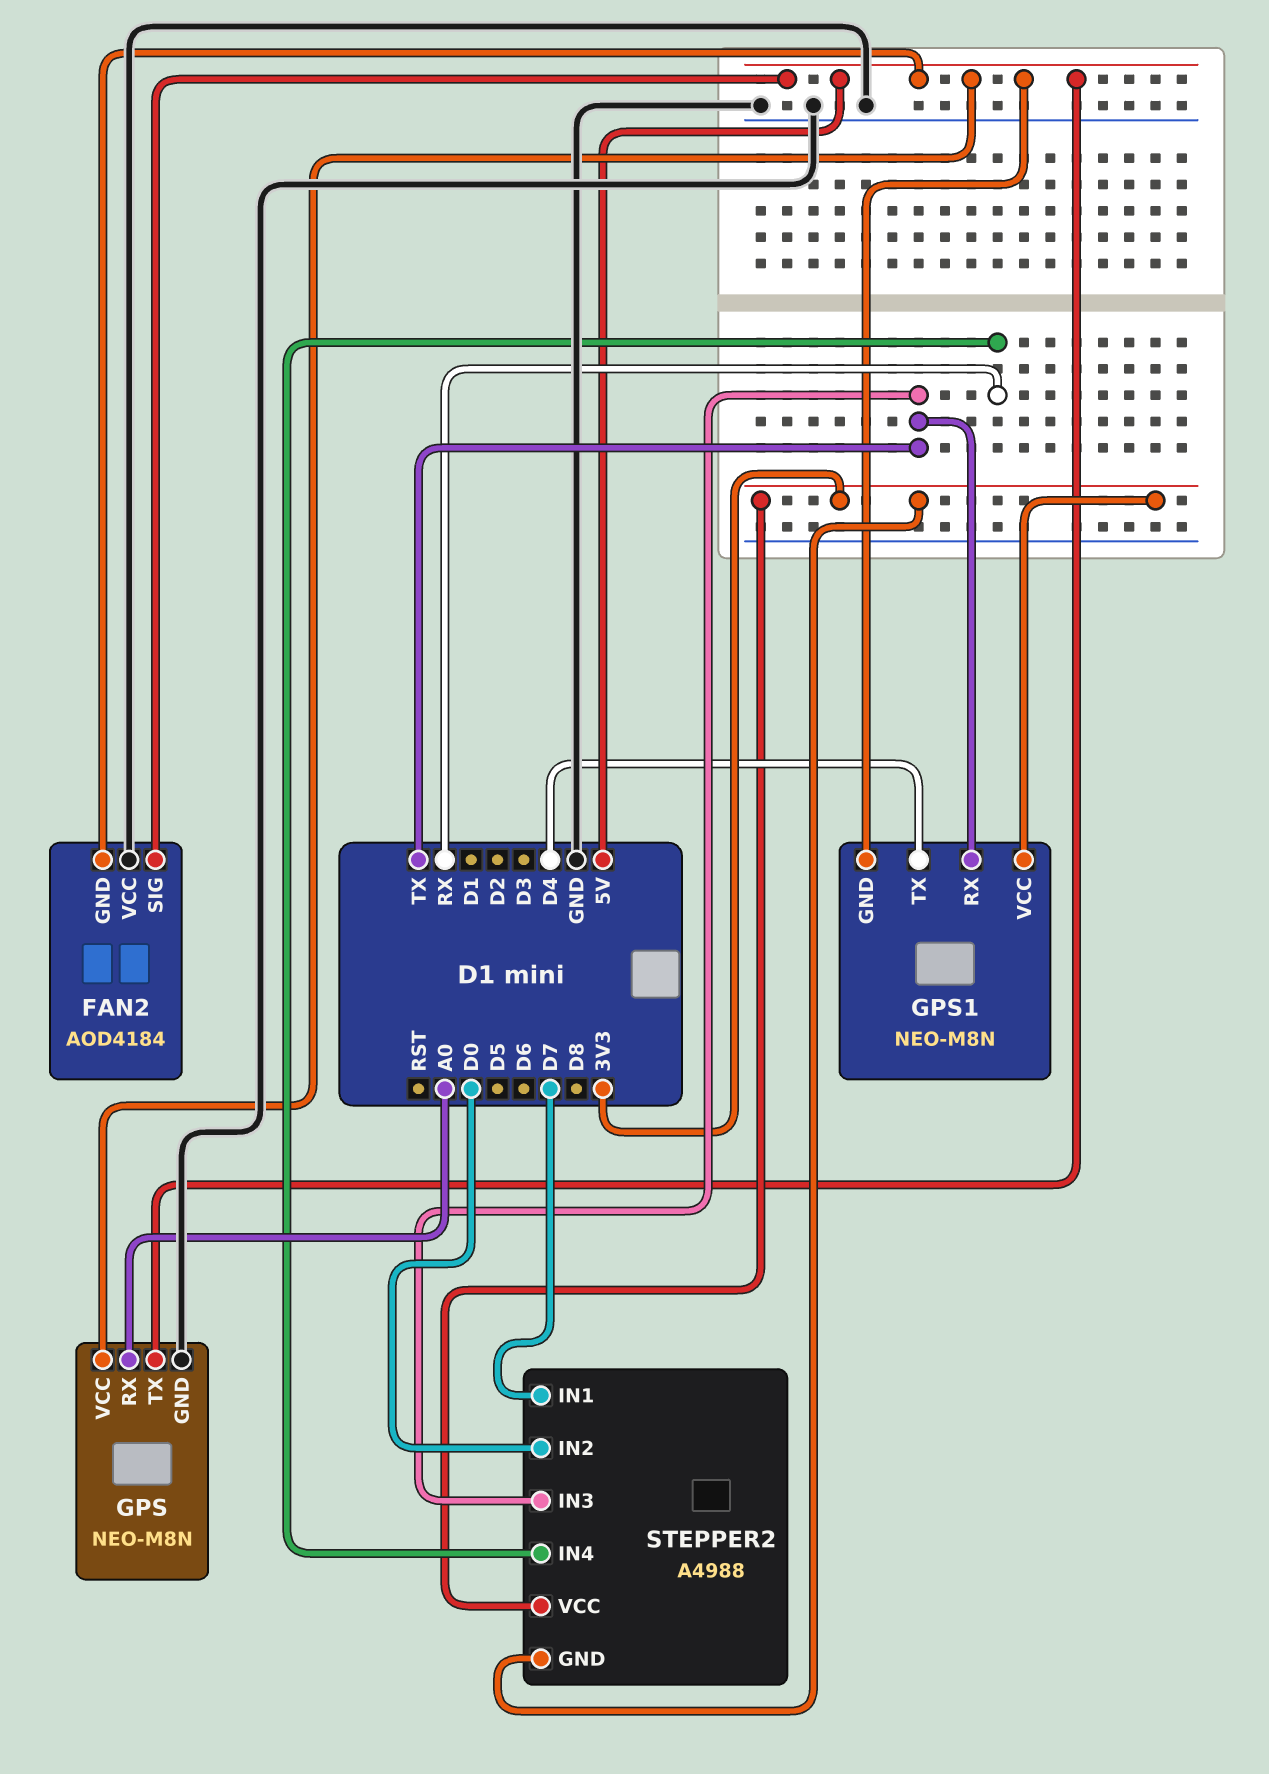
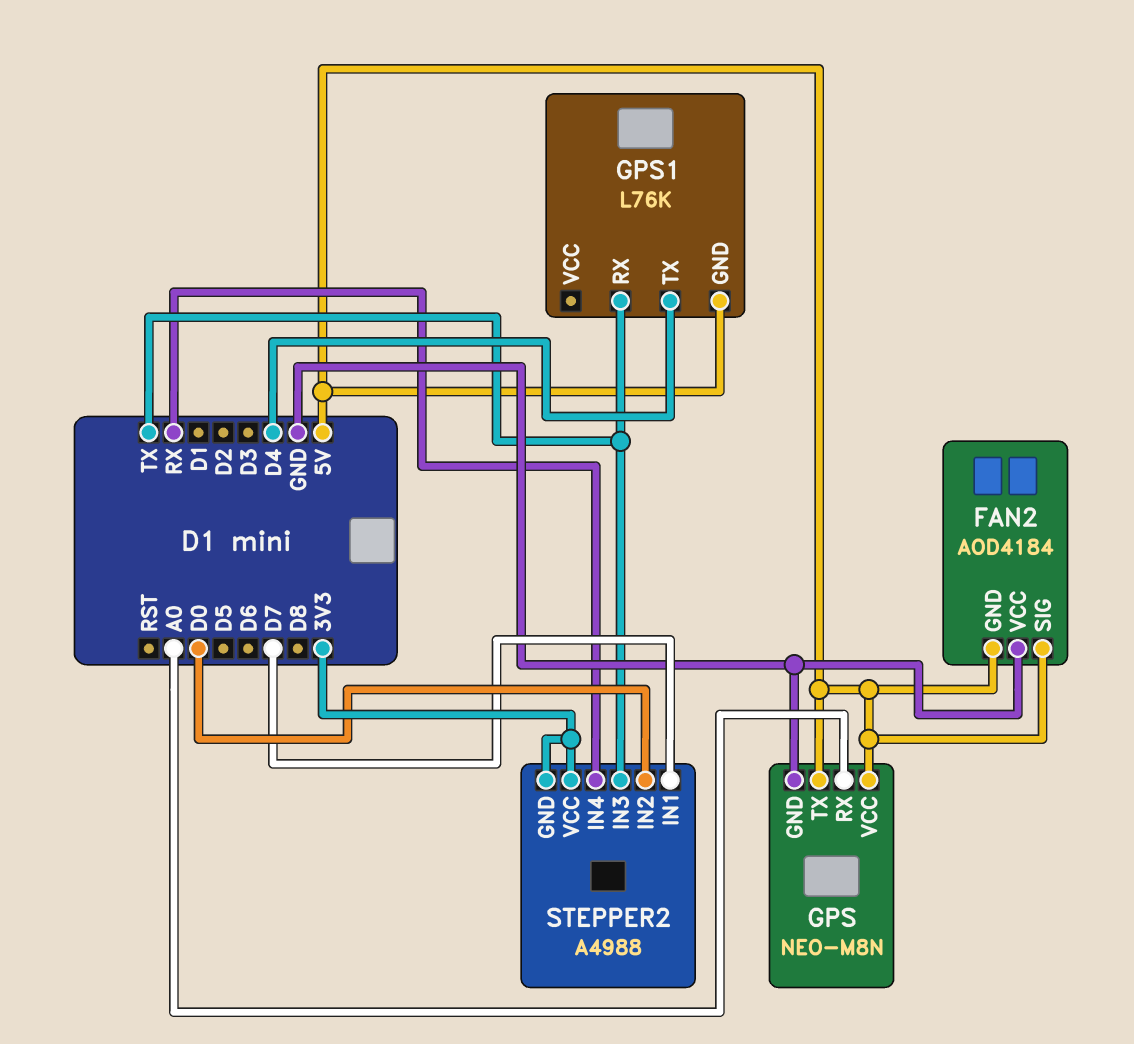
GPS1: NEO-M8N -> L76K
GPS1 pin VCC: 3V3 -> none

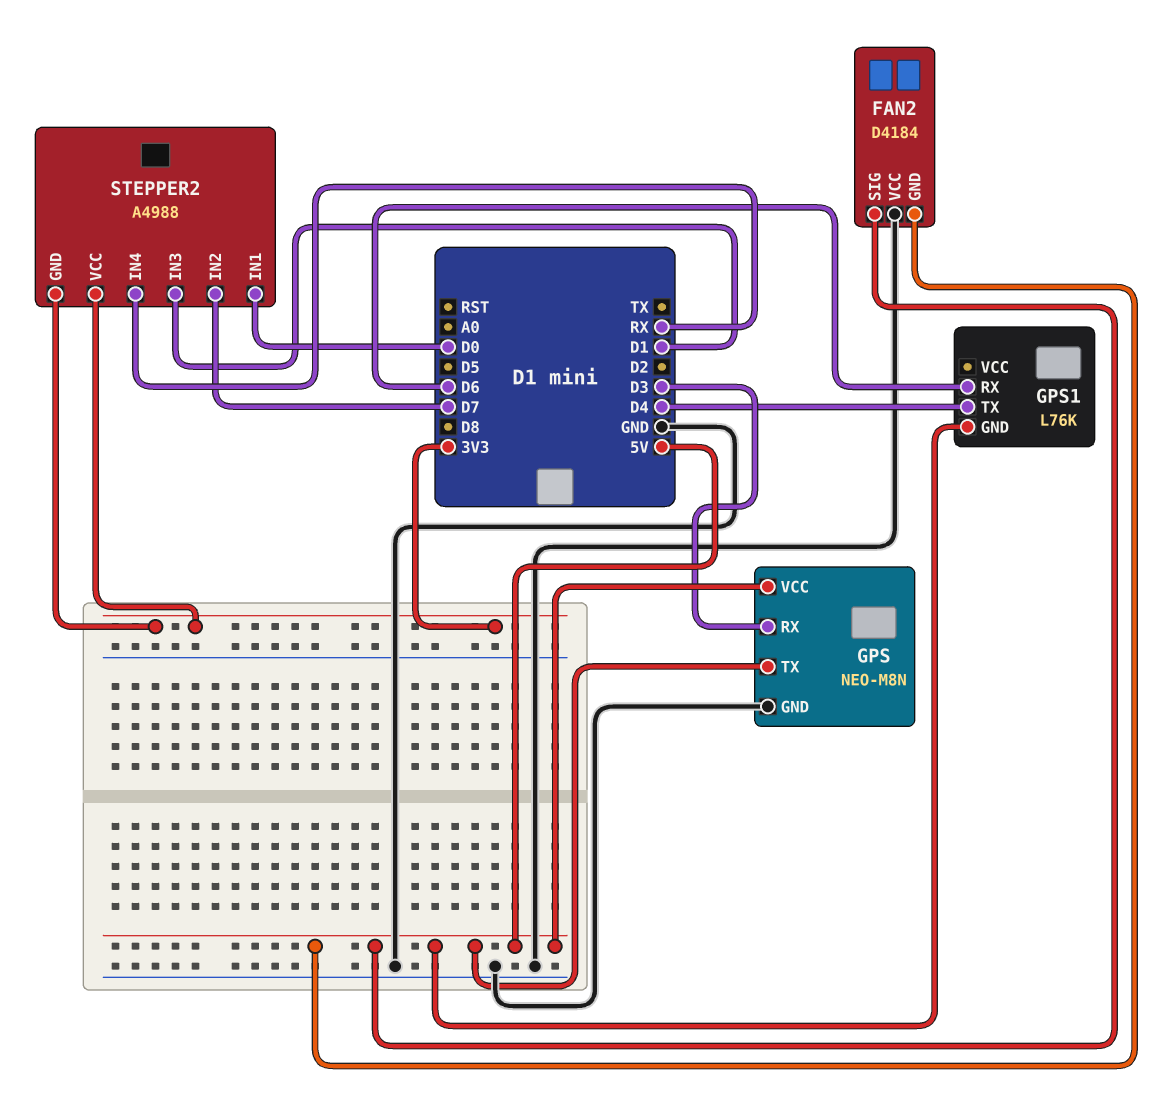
FAN2: AOD4184 -> D4184
GPS pin RX: A0 -> D3
GPS1 pin RX: TX -> D6
STEPPER2 pin IN1: D7 -> D0
STEPPER2 pin IN2: D0 -> D7
STEPPER2 pin IN3: TX -> D1

